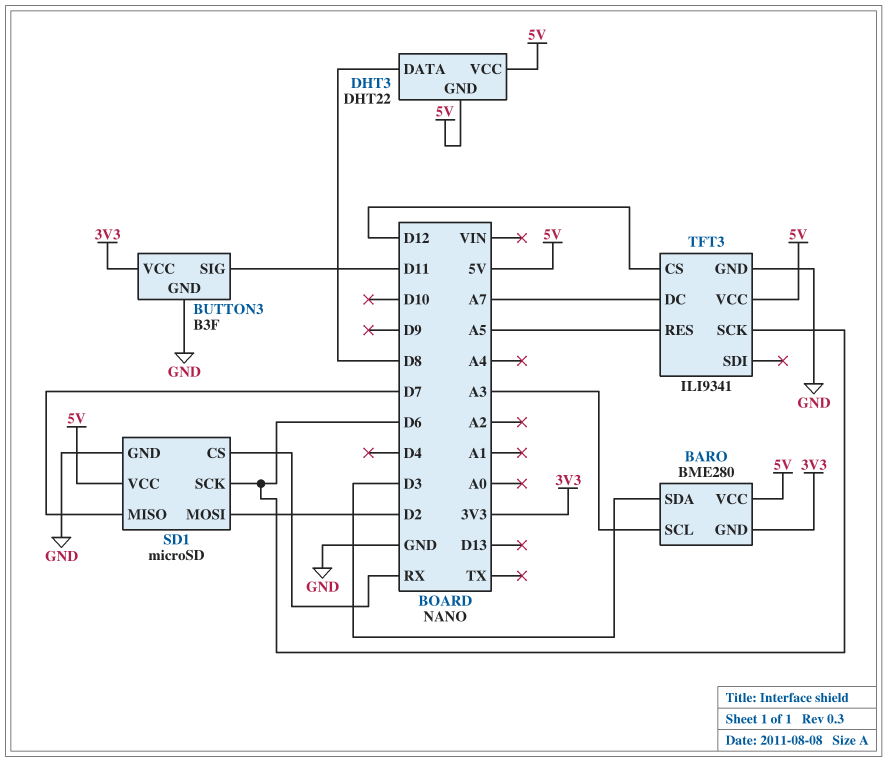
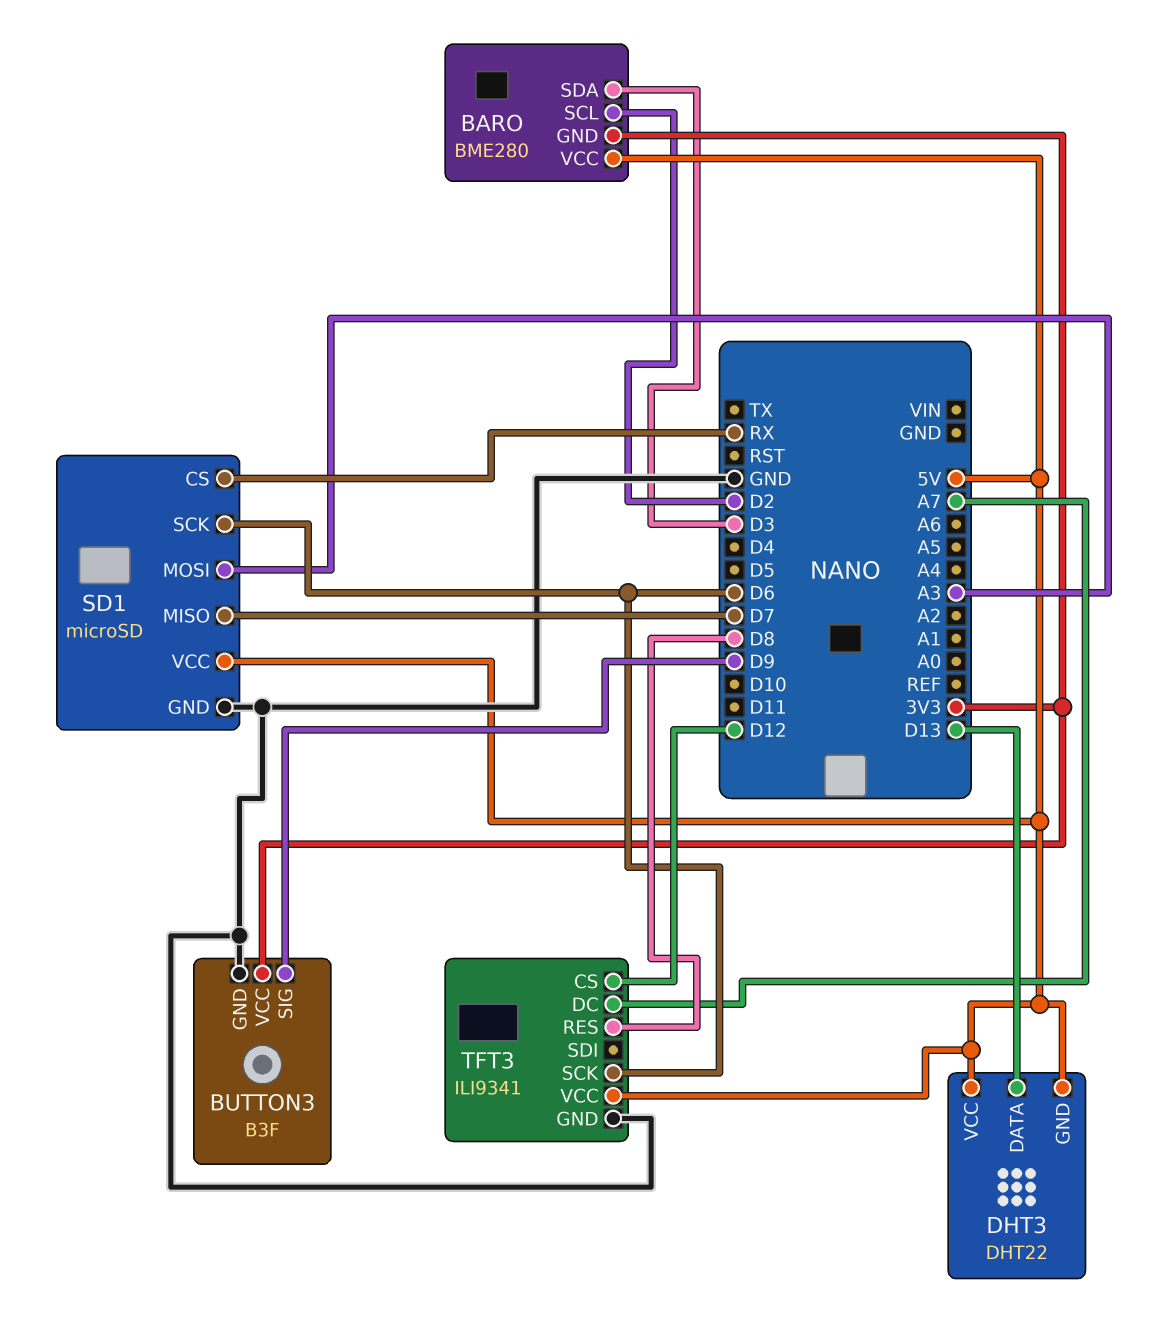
BARO pin SCL: A3 -> D2
BUTTON3 pin SIG: D11 -> D9
DHT3 pin DATA: D8 -> D13
SD1 pin MOSI: D2 -> A3
TFT3 pin RES: A5 -> D8

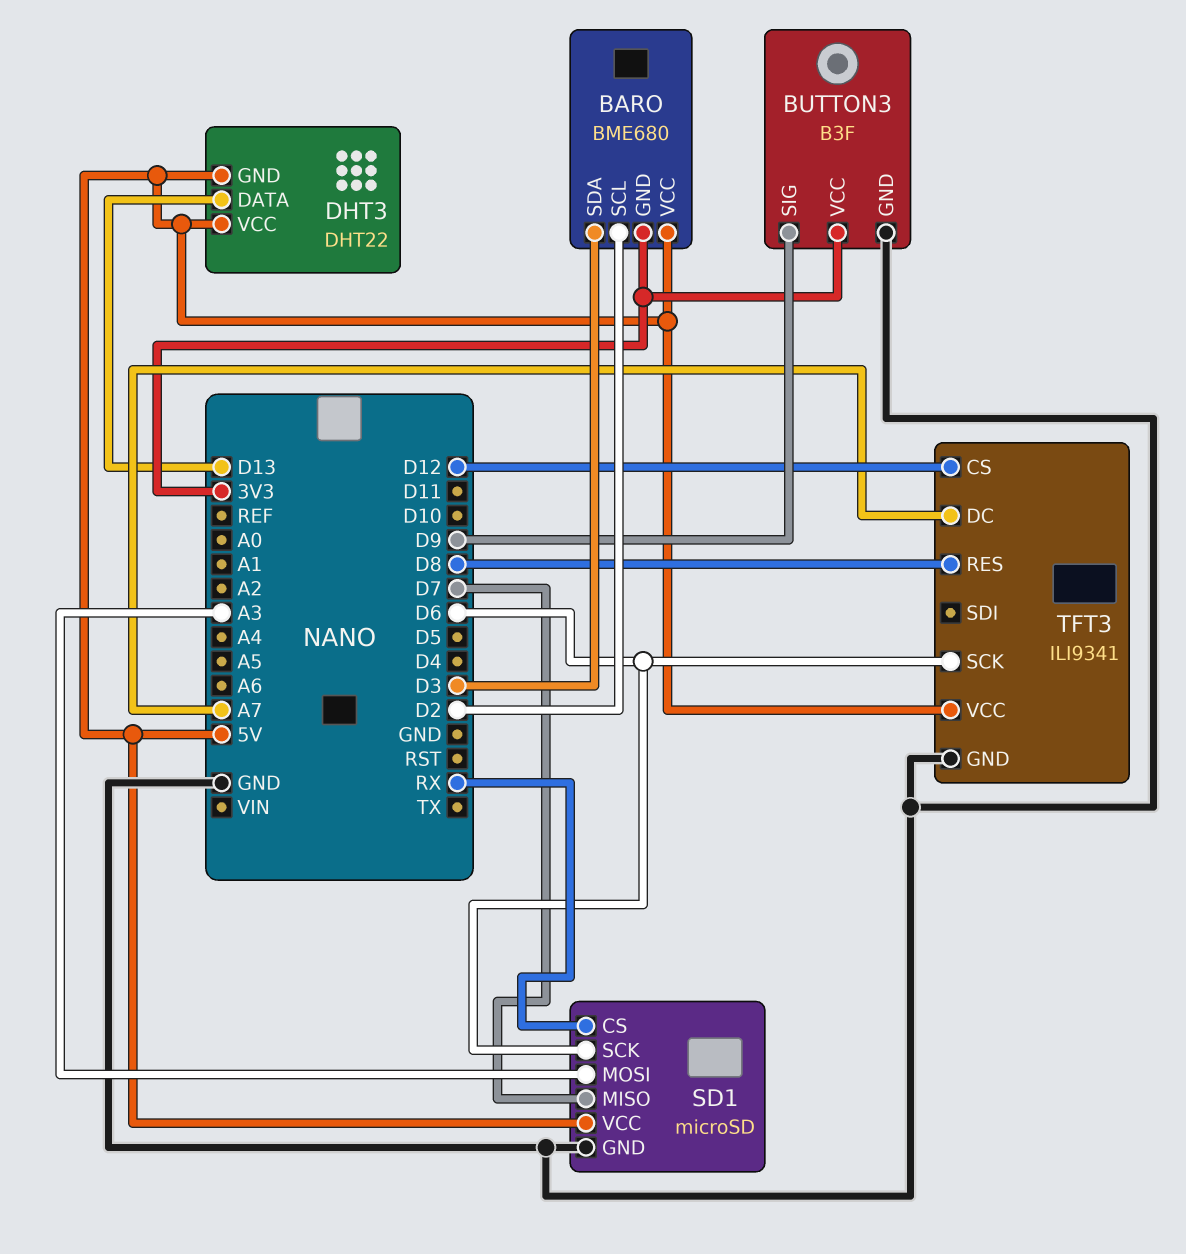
BARO: BME280 -> BME680

